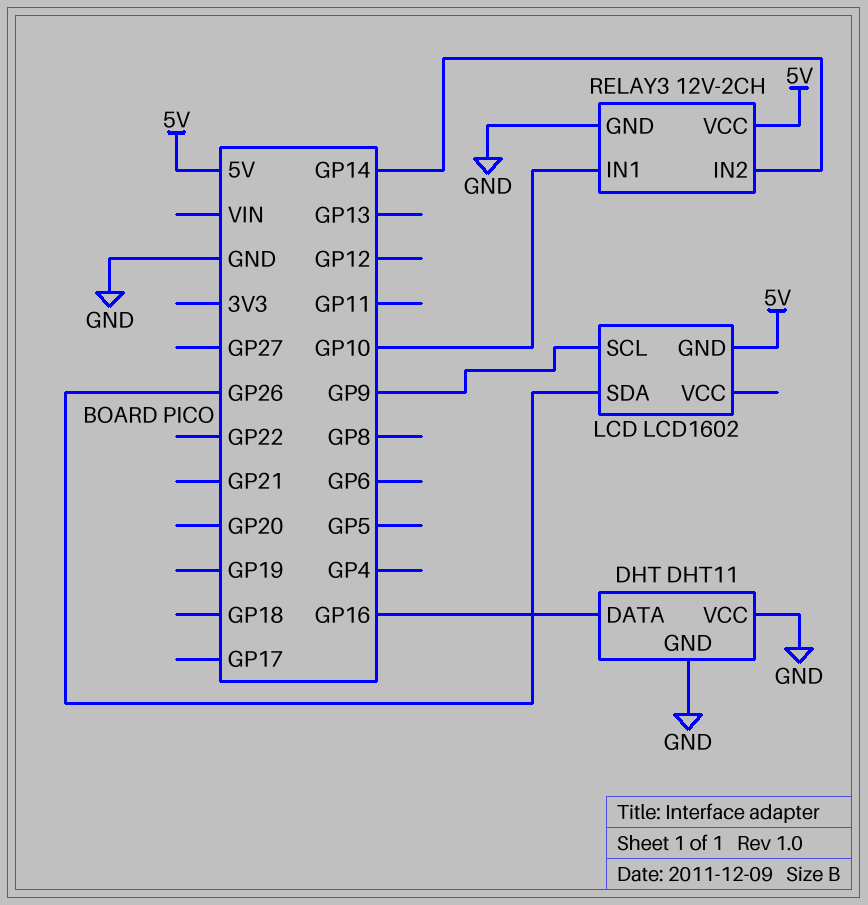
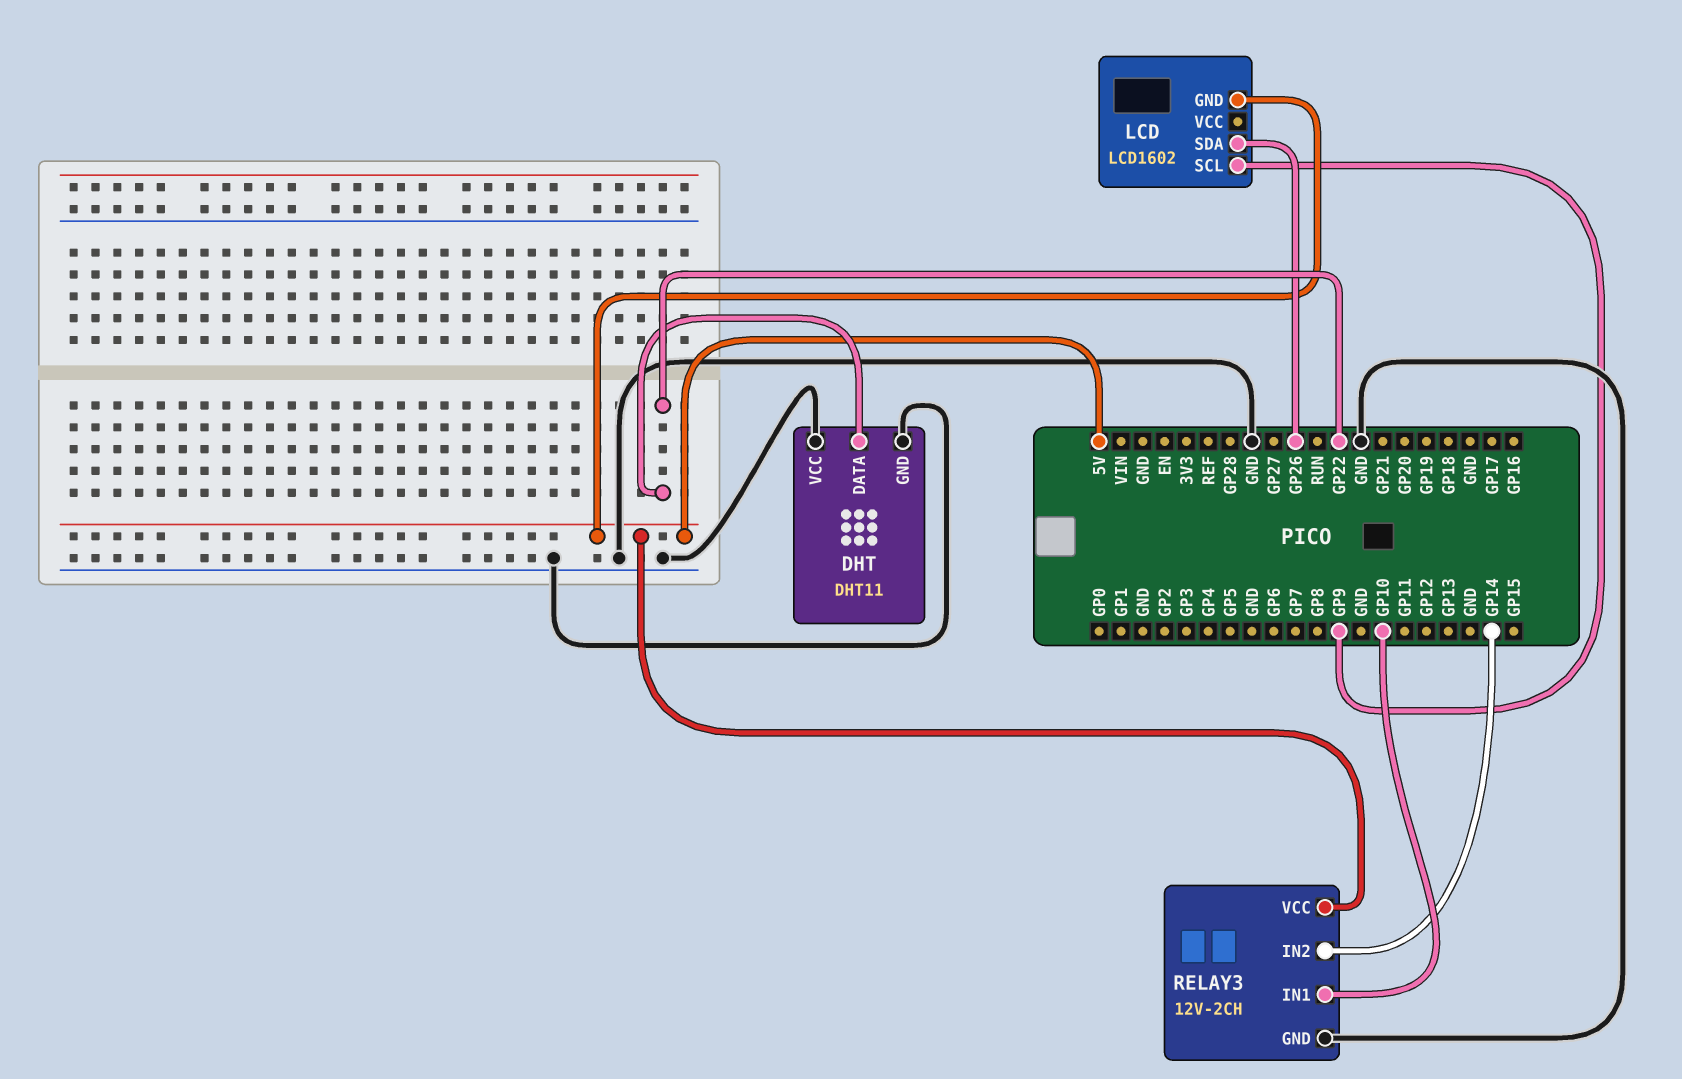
DHT pin DATA: GP16 -> GP22

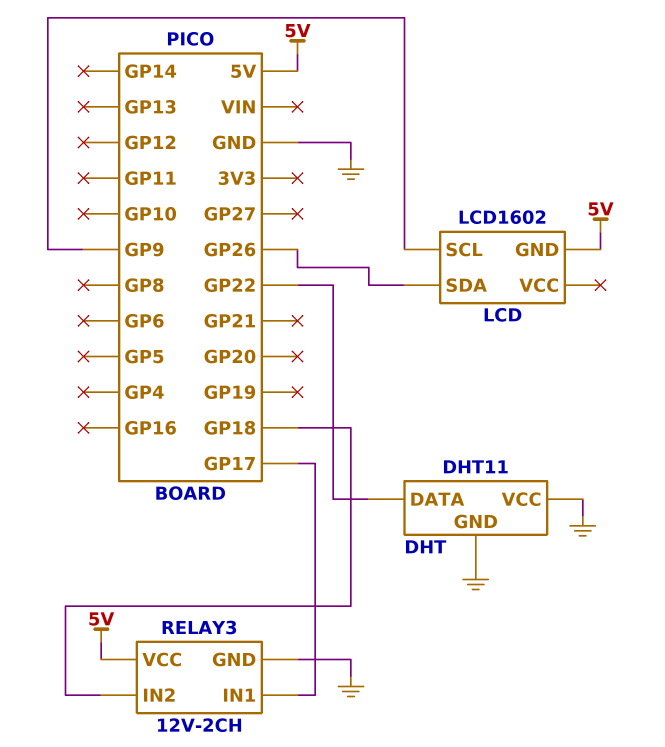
RELAY3 pin IN1: GP10 -> GP17
RELAY3 pin IN2: GP14 -> GP18

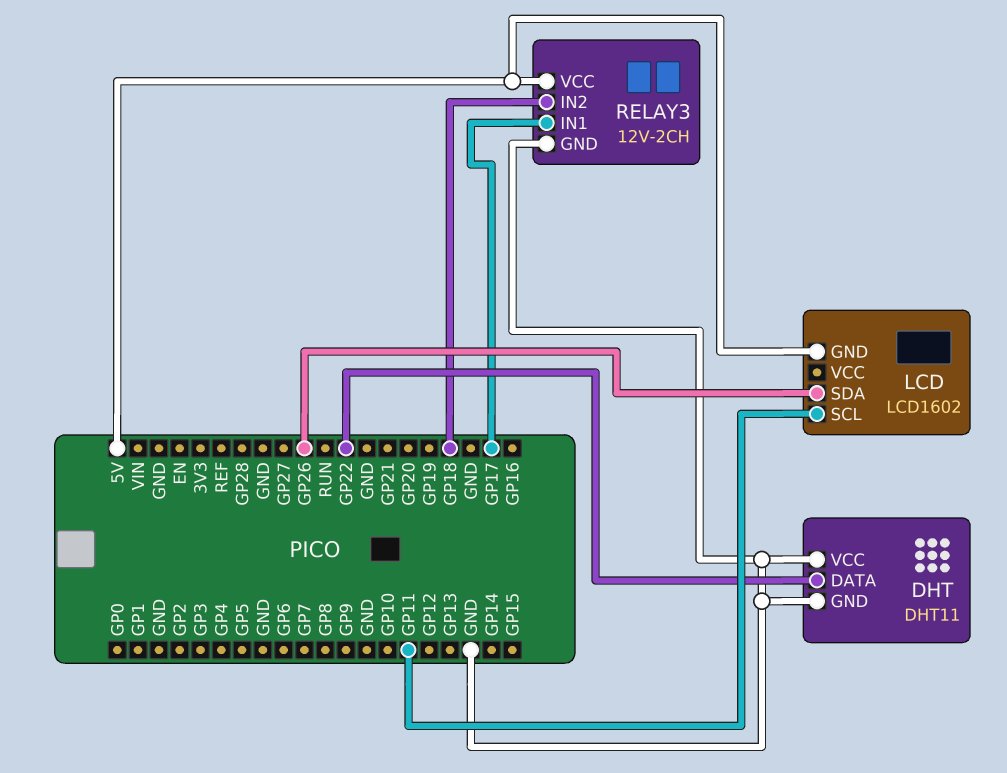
LCD pin SCL: GP9 -> GP11

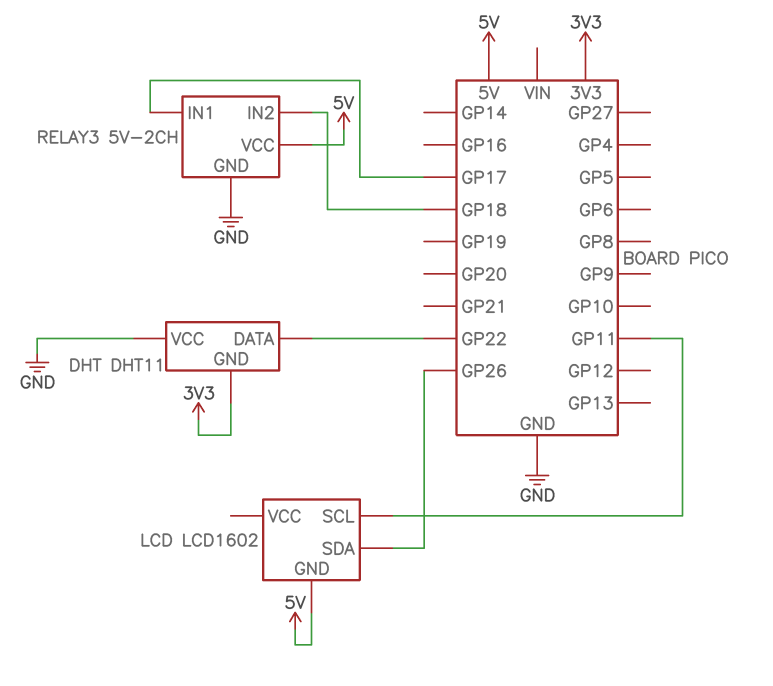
DHT pin GND: GND -> 3V3
RELAY3: 12V-2CH -> 5V-2CH

